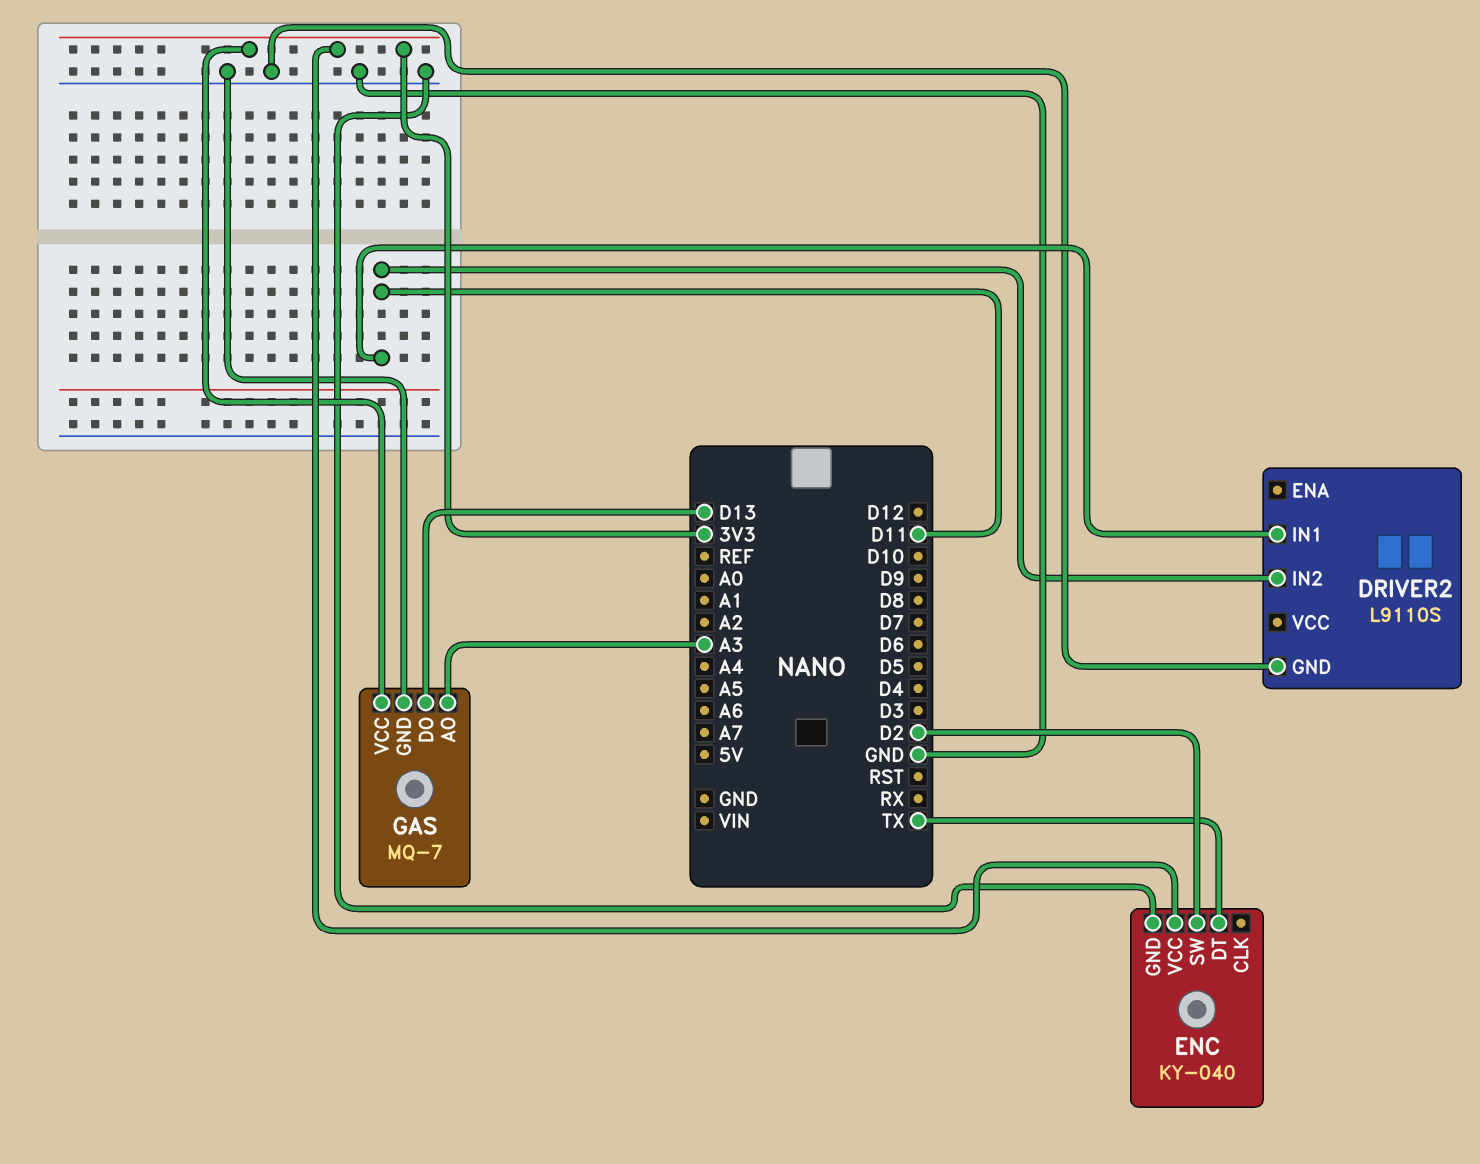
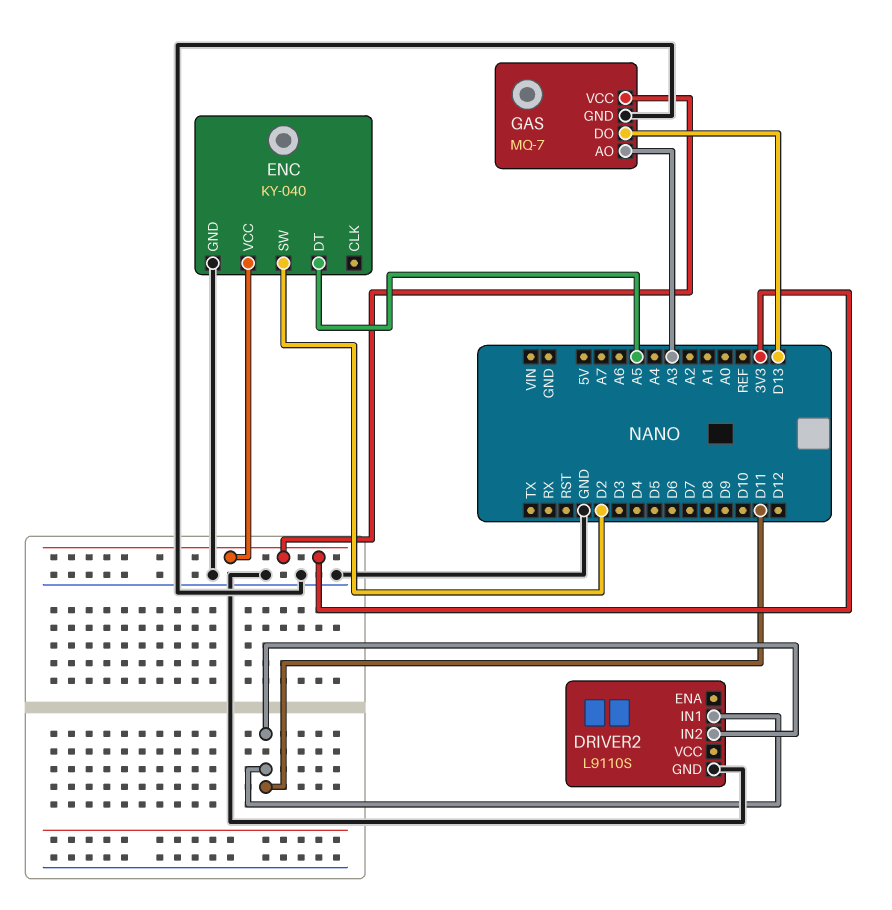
ENC pin DT: TX -> A5

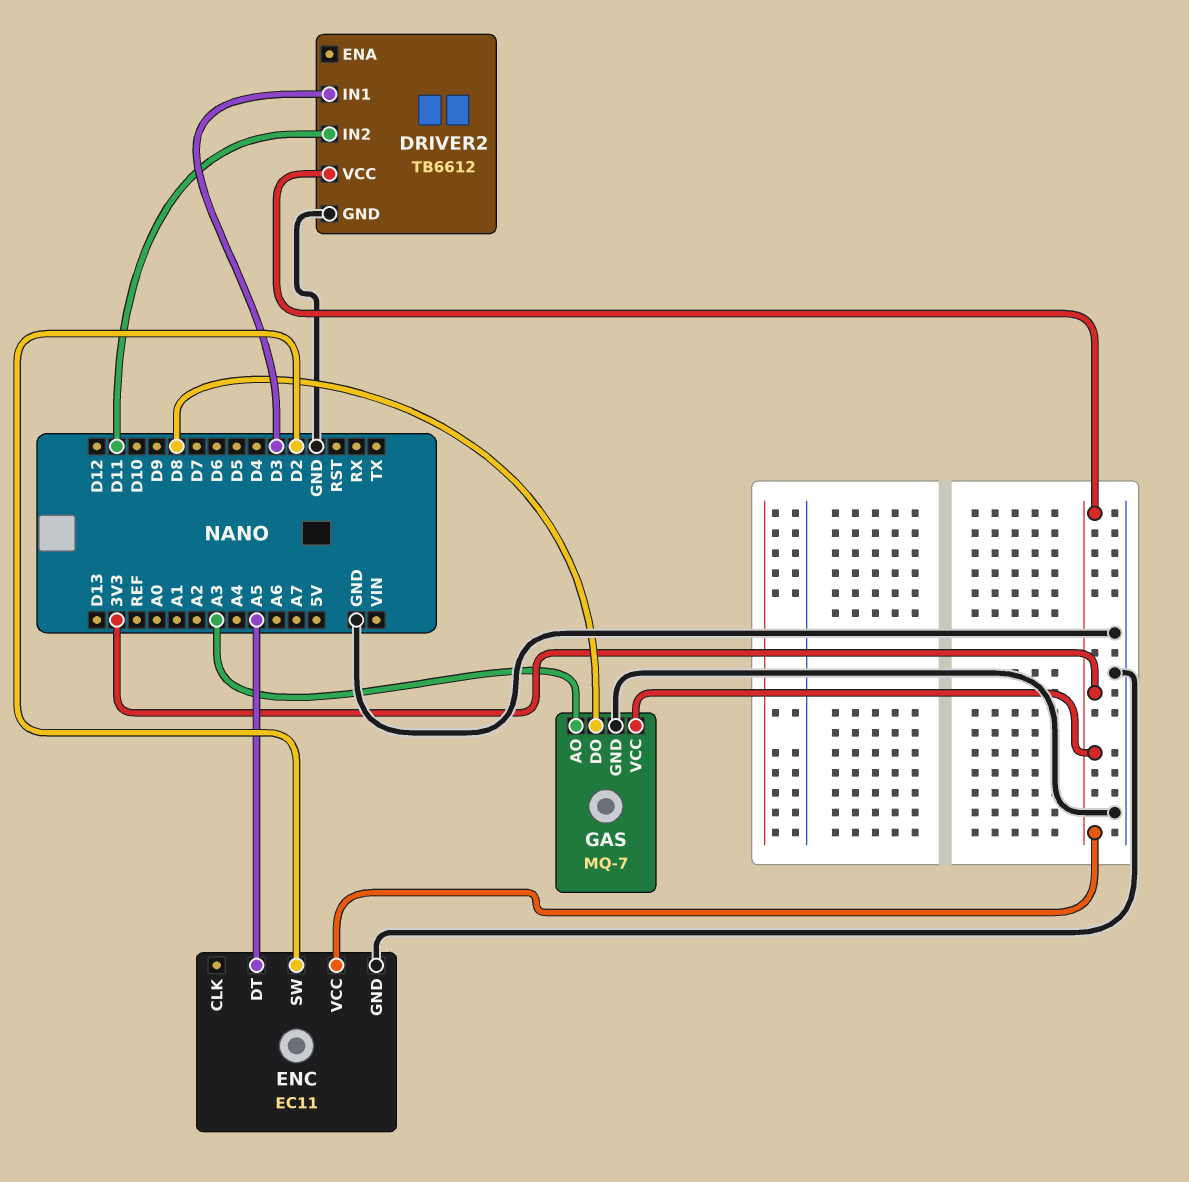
DRIVER2: L9110S -> TB6612
DRIVER2 pin IN1: D11 -> D3
DRIVER2 pin VCC: none -> 3V3
ENC: KY-040 -> EC11
GAS pin DO: D13 -> D8

